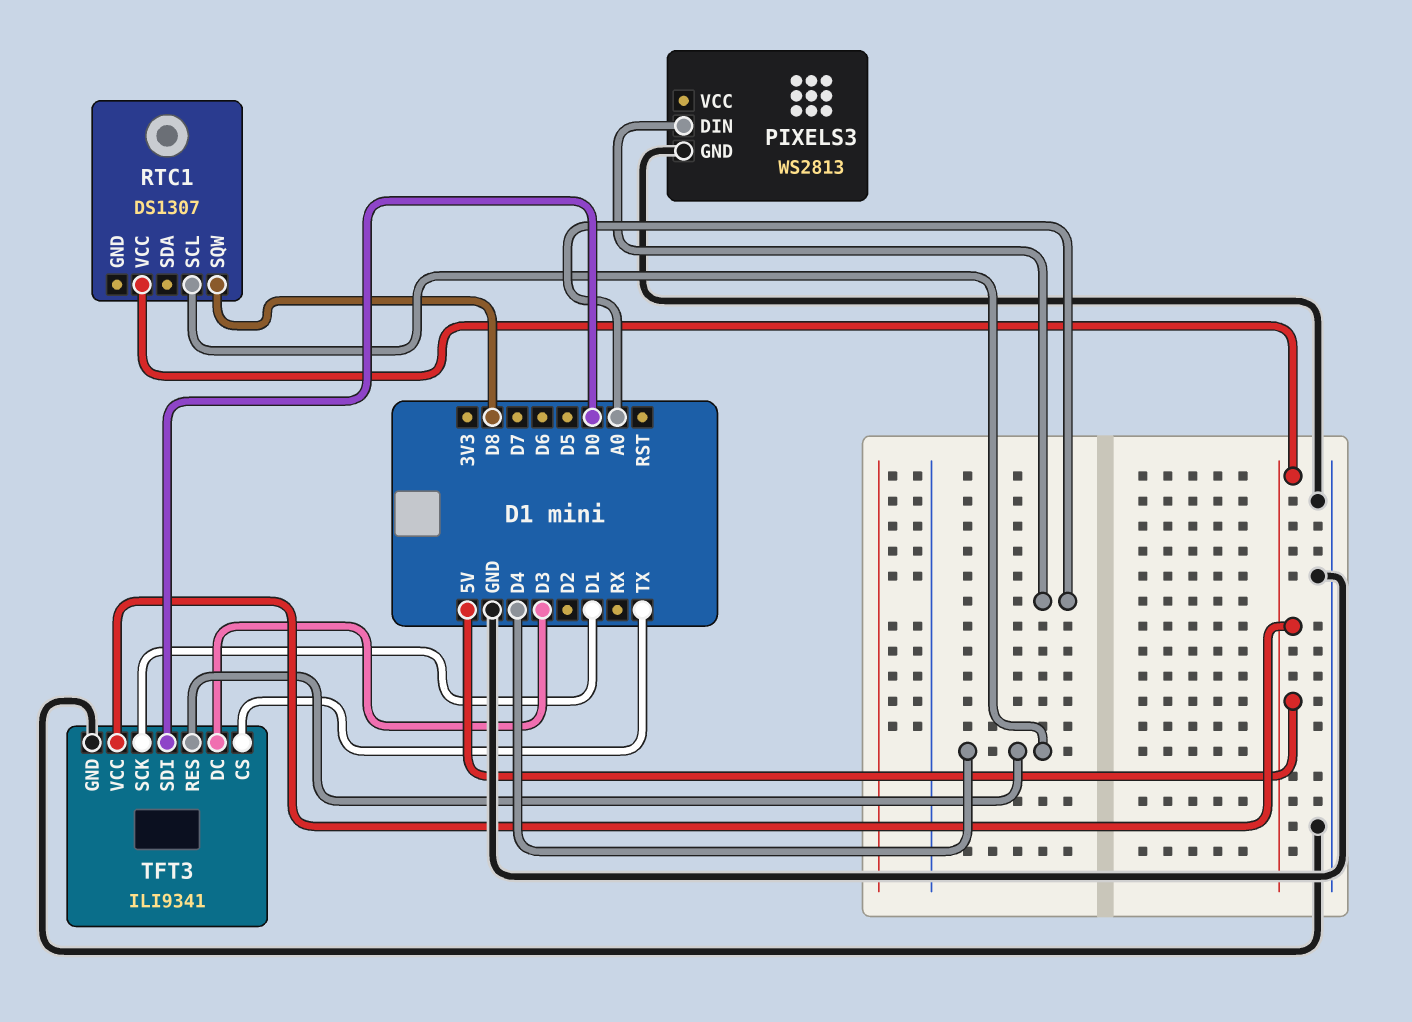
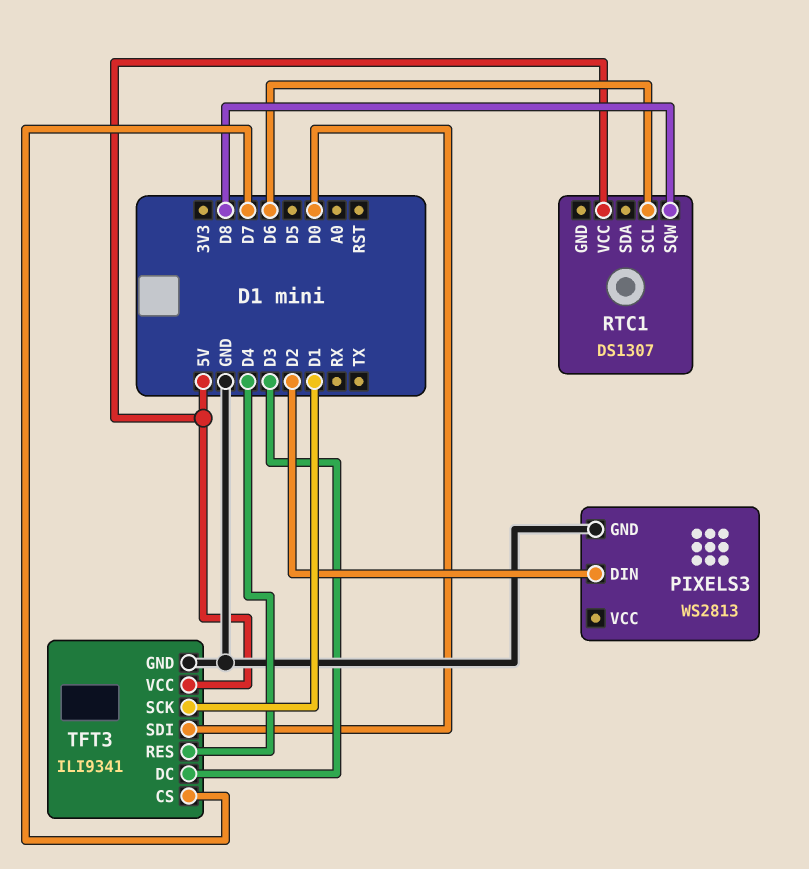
PIXELS3 pin DIN: A0 -> D2
RTC1 pin SCL: D4 -> D6
TFT3 pin CS: TX -> D7

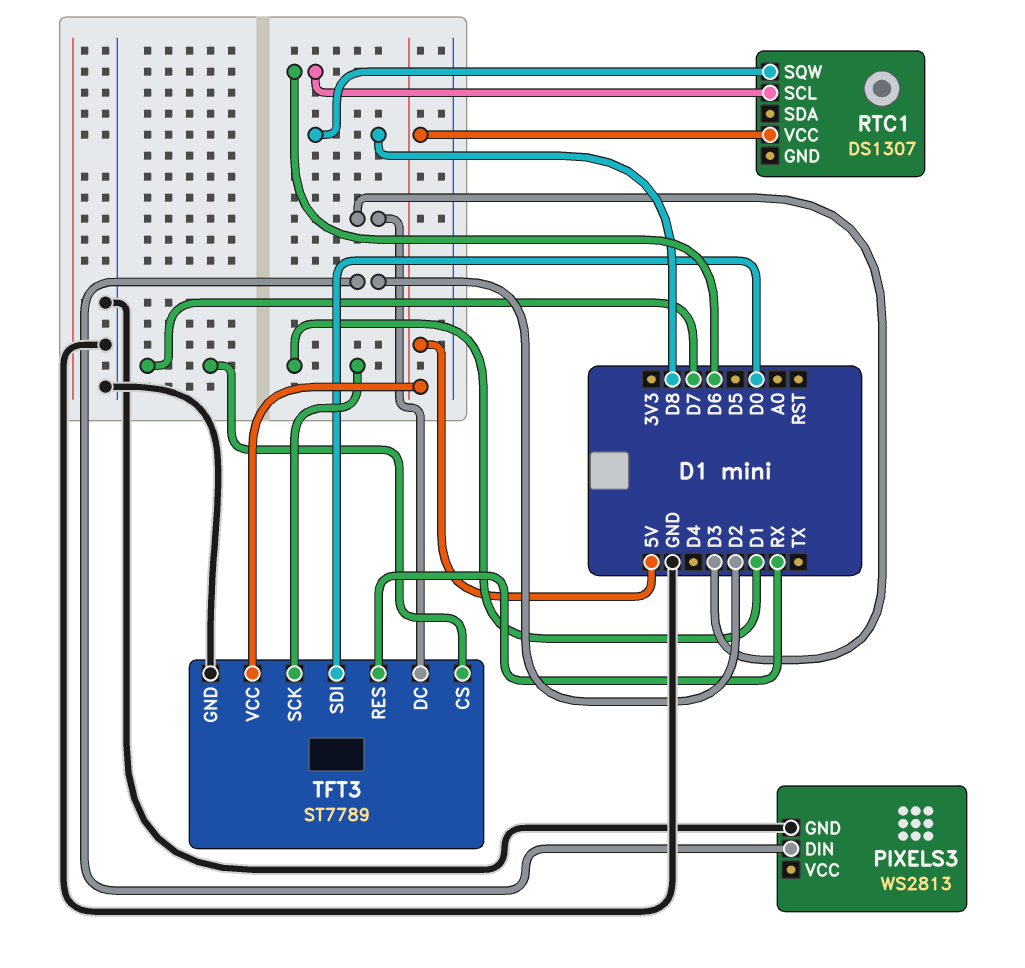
TFT3: ILI9341 -> ST7789
TFT3 pin RES: D4 -> RX

